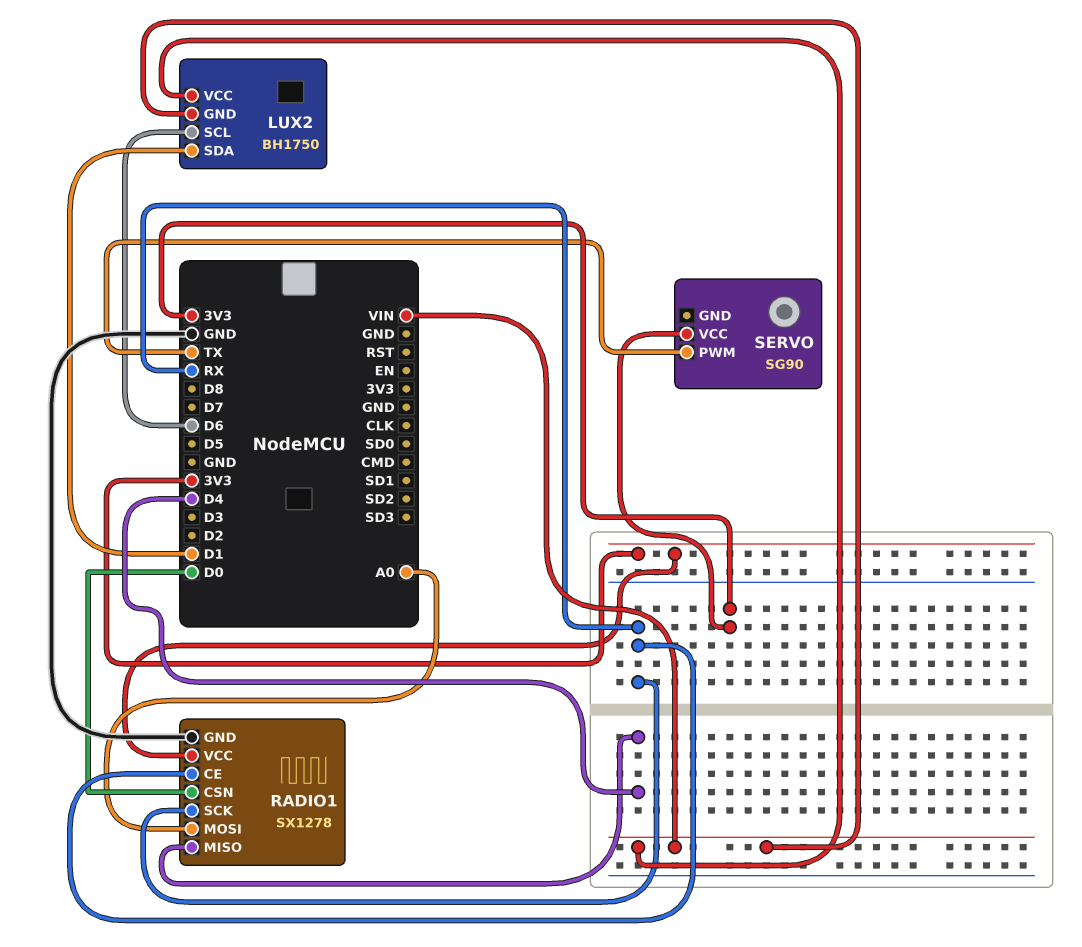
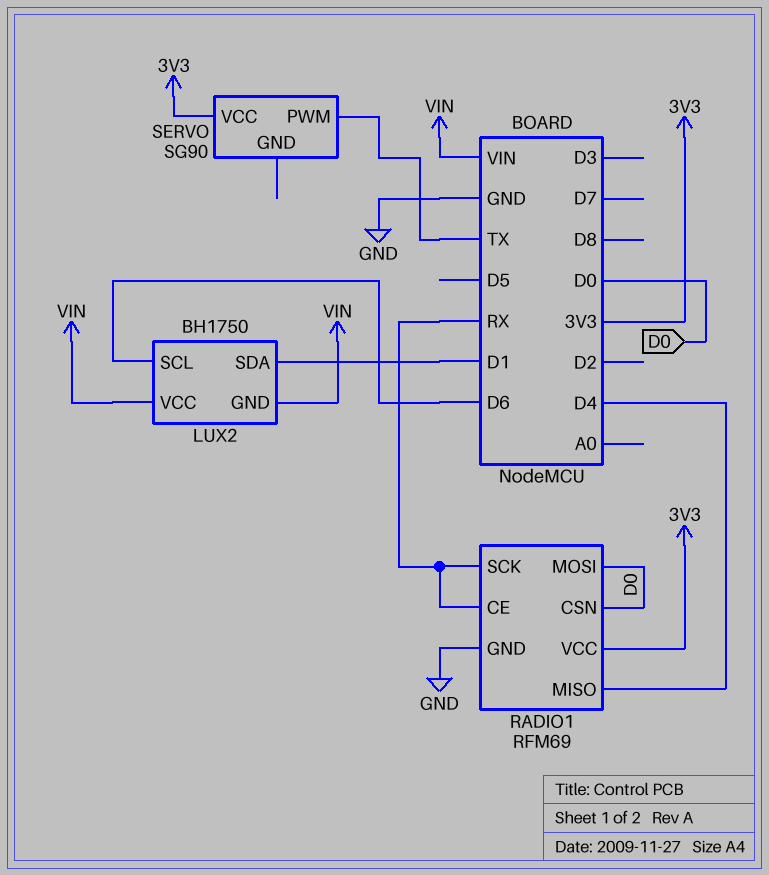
RADIO1: SX1278 -> RFM69
RADIO1 pin MOSI: A0 -> D0

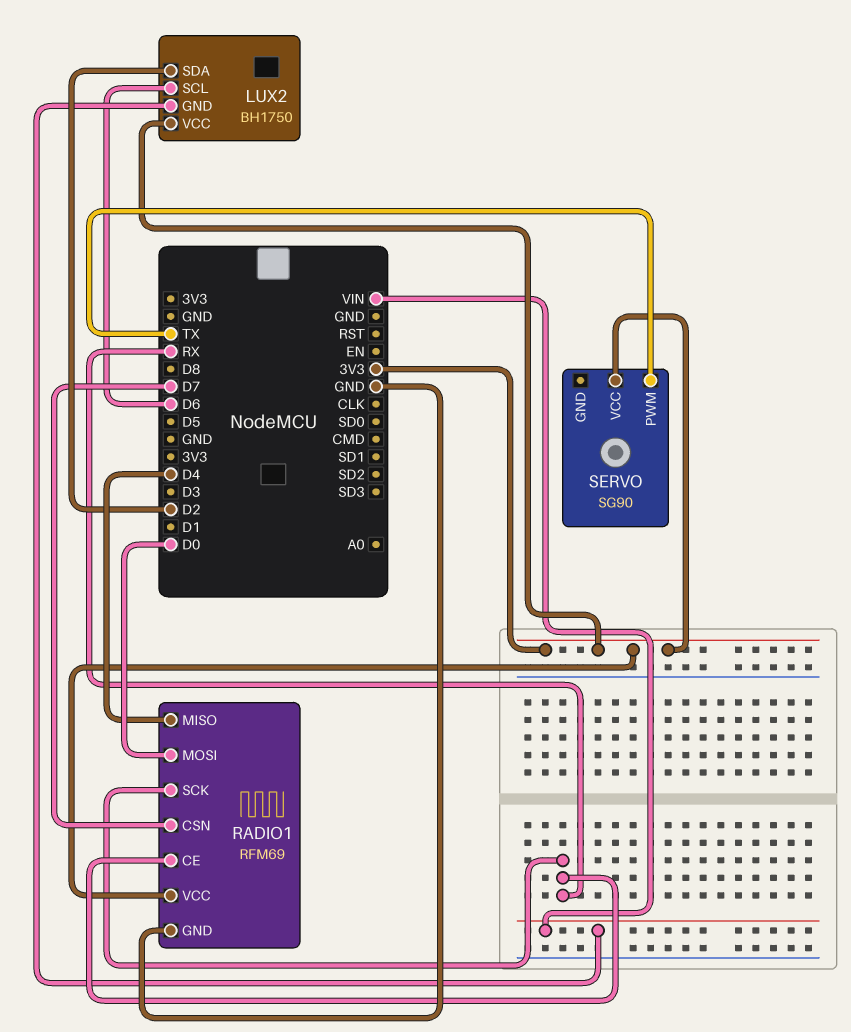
LUX2 pin SDA: D1 -> D2
LUX2 pin VCC: VIN -> 3V3
RADIO1 pin CSN: D0 -> D7

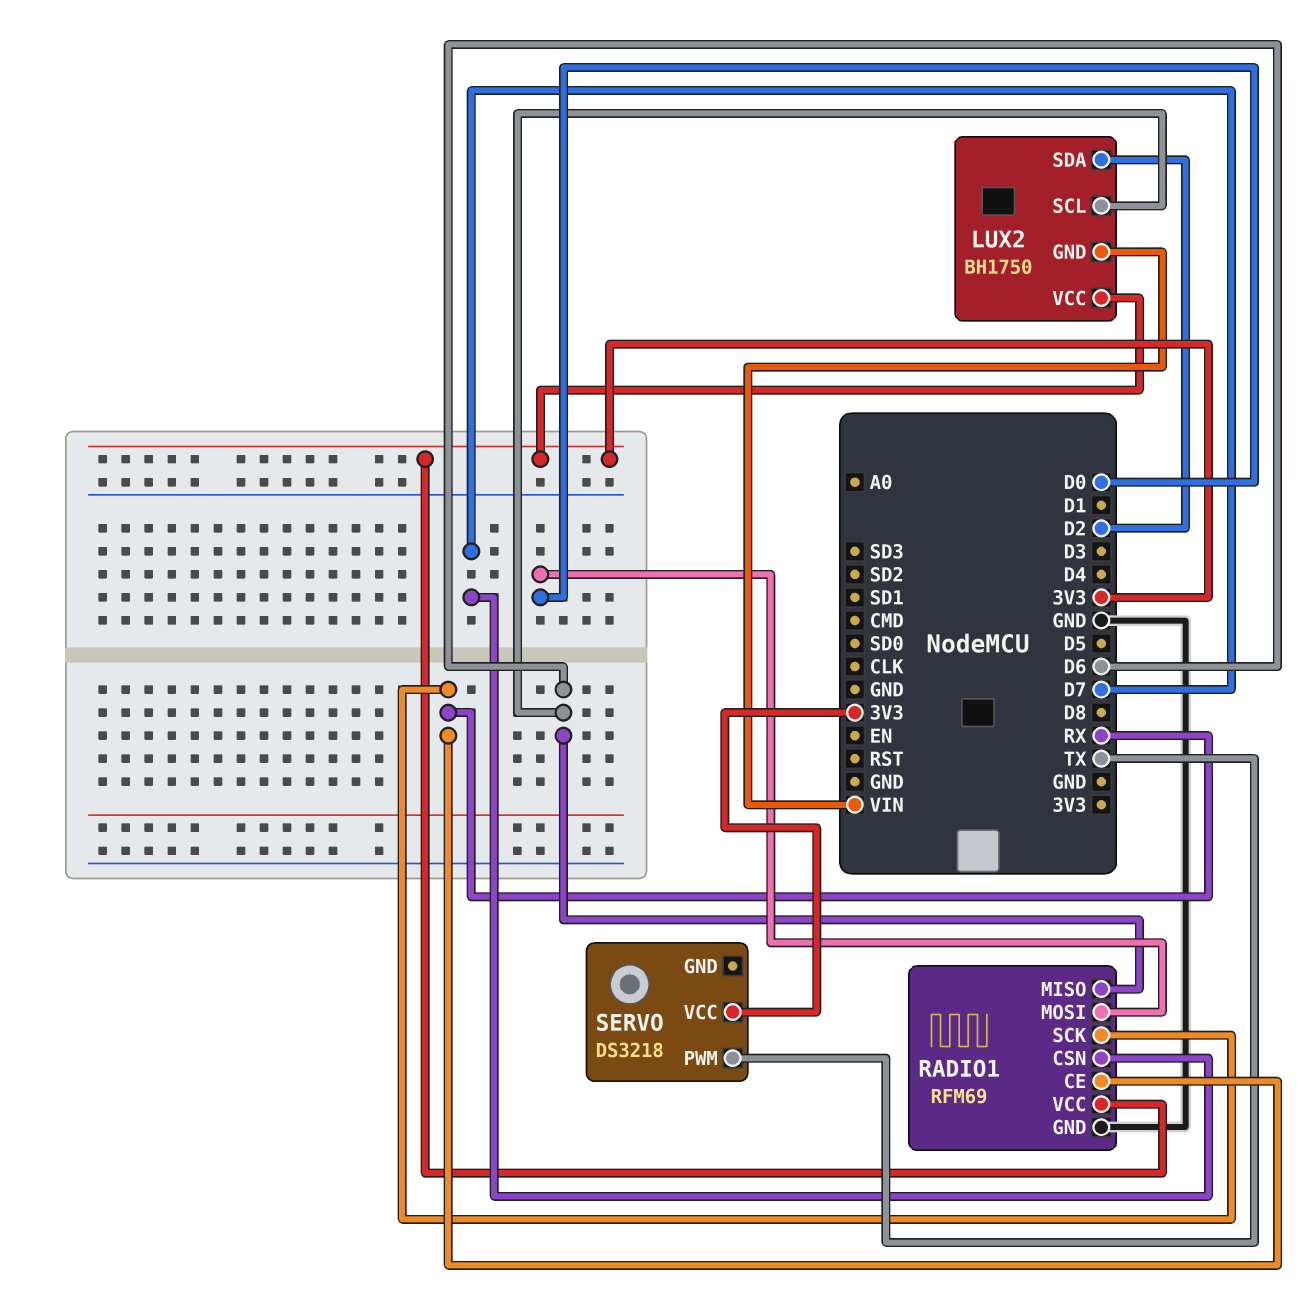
RADIO1 pin MISO: D4 -> D6
SERVO: SG90 -> DS3218

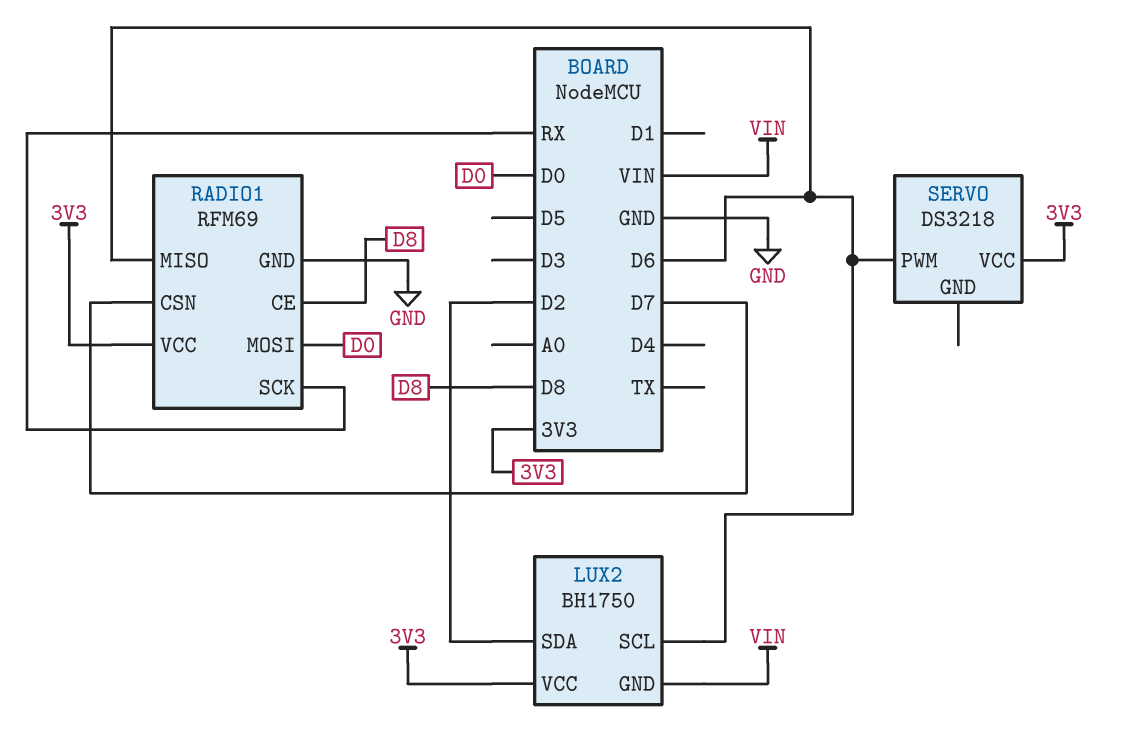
RADIO1 pin CE: RX -> D8
SERVO pin PWM: TX -> D6

